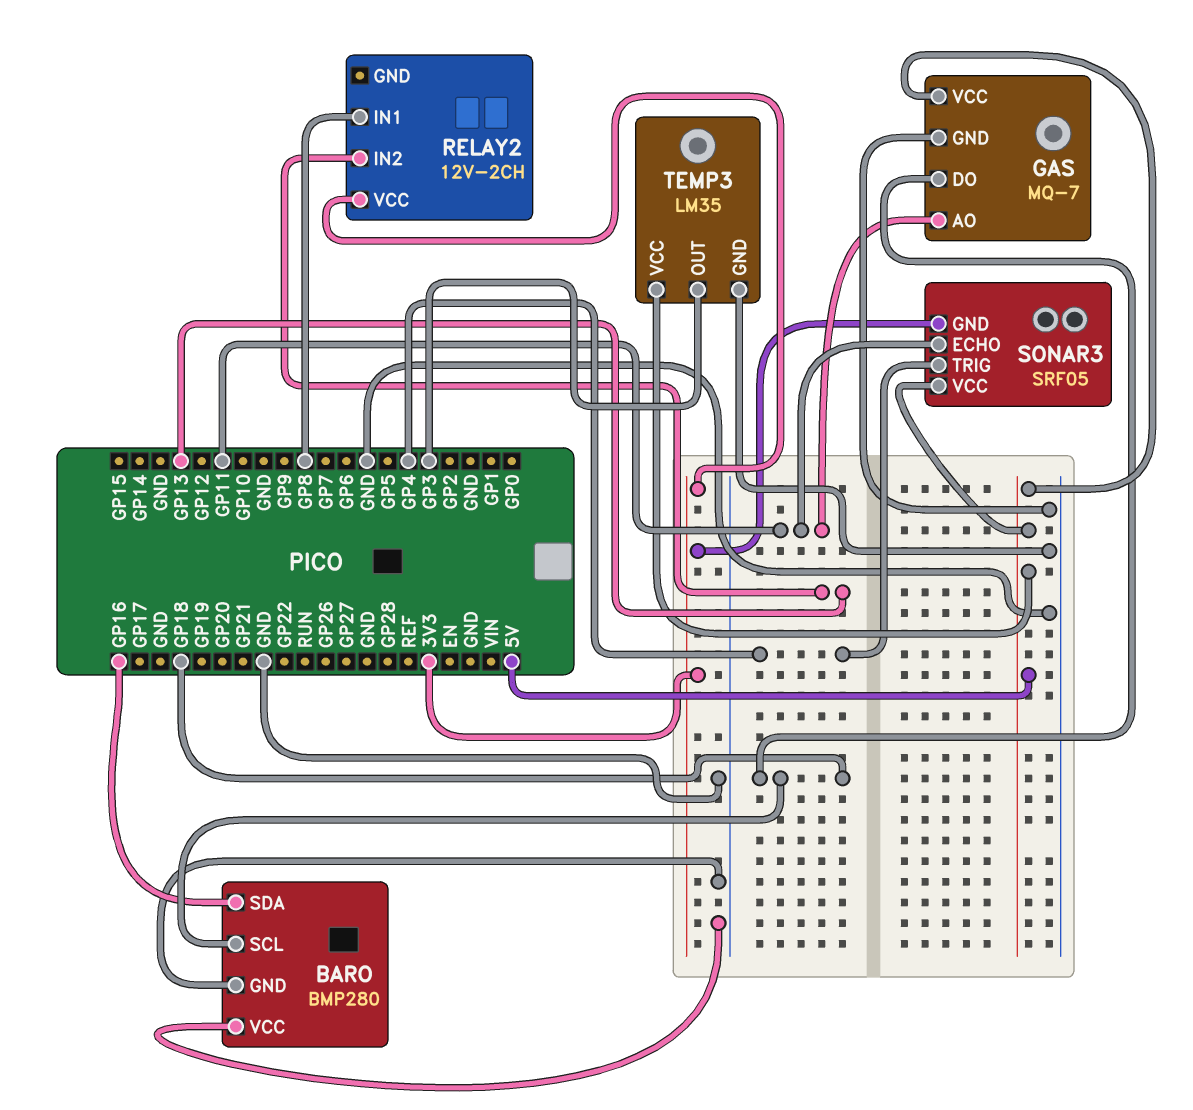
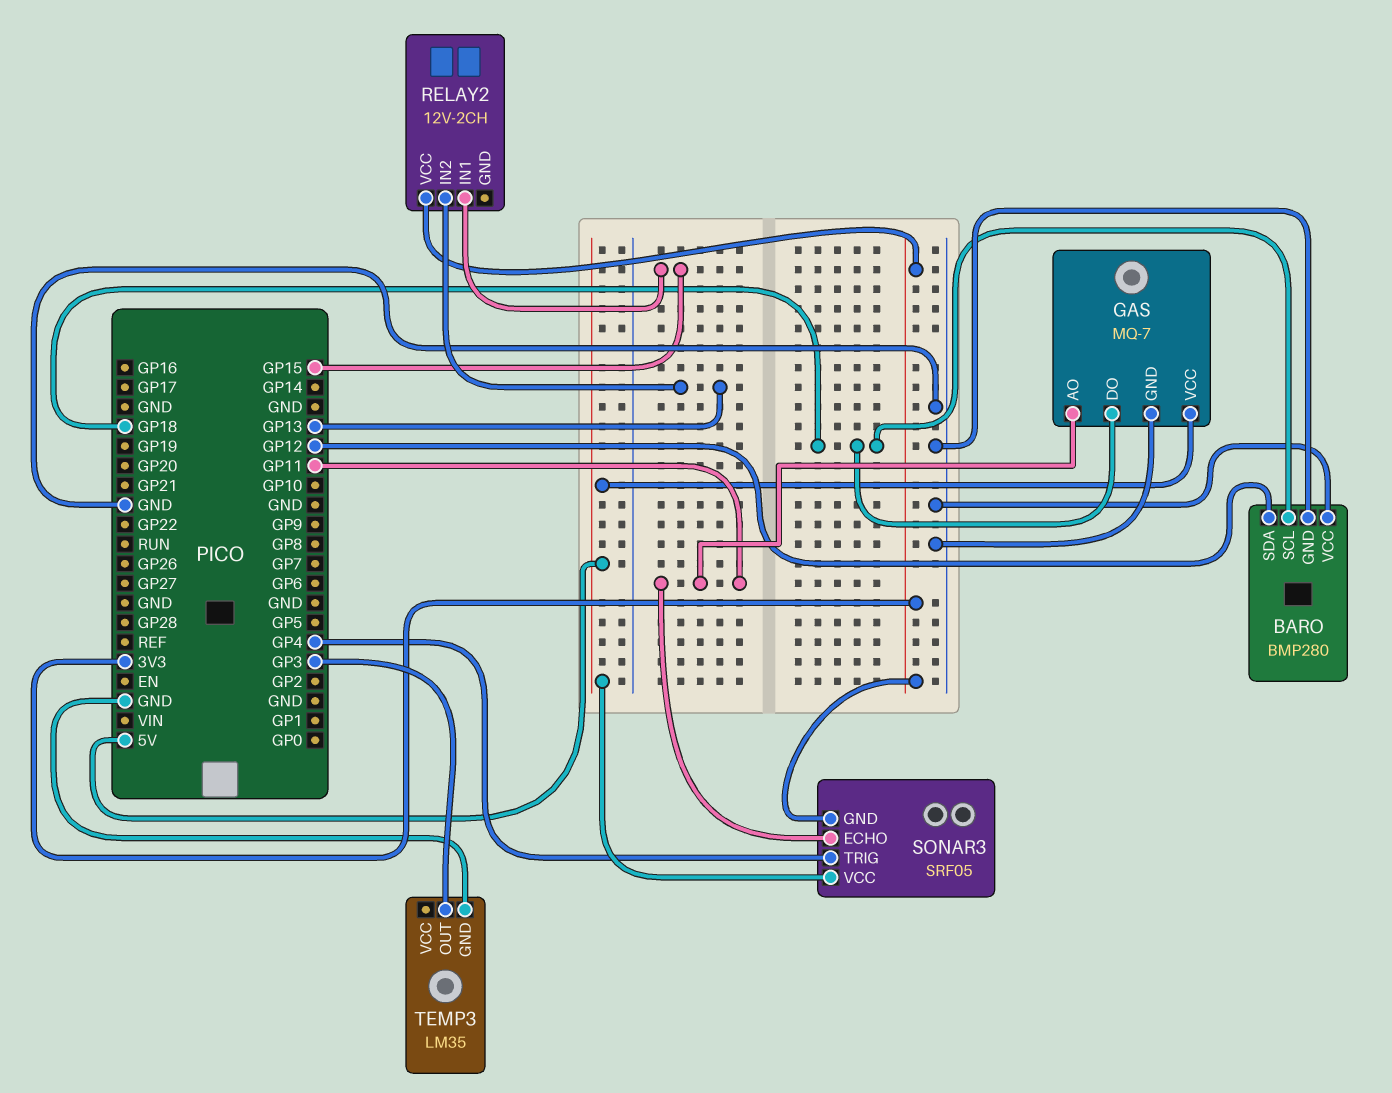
BARO pin SDA: GP16 -> GP12
RELAY2 pin IN1: GP8 -> GP15
TEMP3 pin VCC: 5V -> none

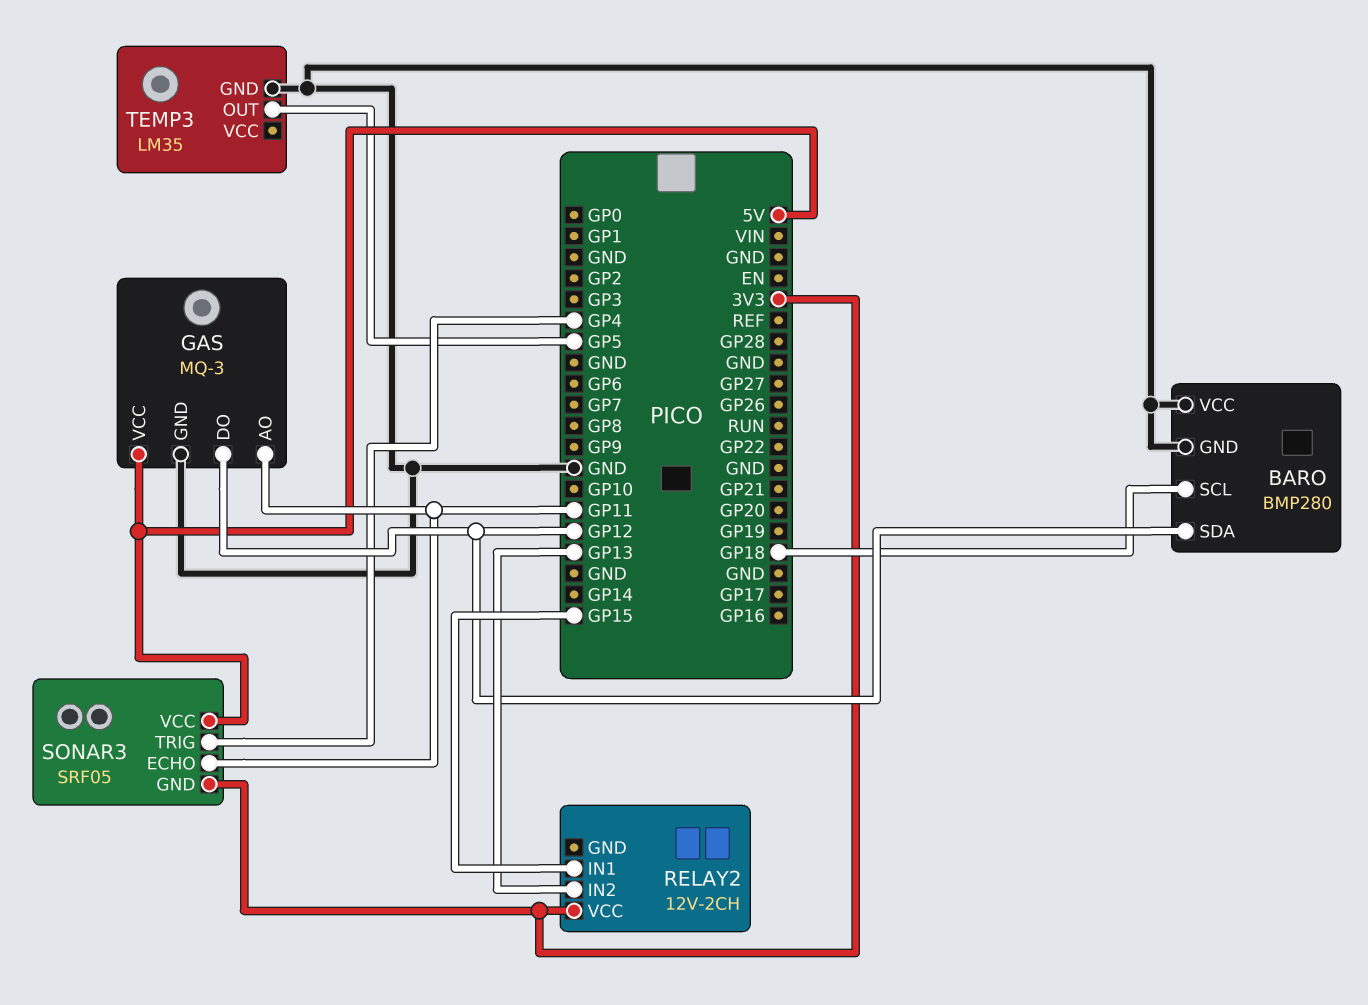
GAS: MQ-7 -> MQ-3
GAS pin DO: GP18 -> GP12
TEMP3 pin OUT: GP3 -> GP5

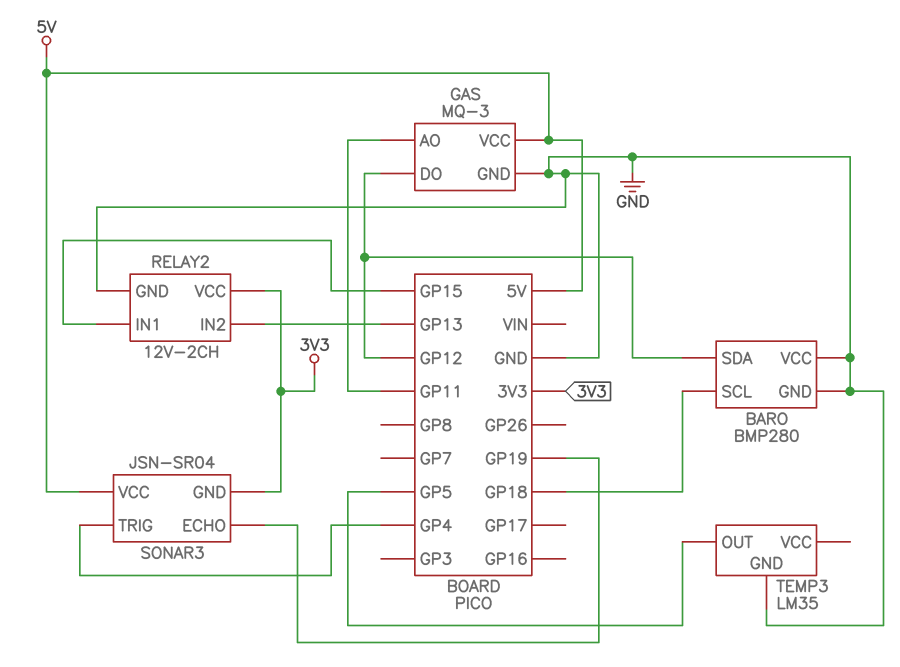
RELAY2 pin GND: none -> GND
SONAR3: SRF05 -> JSN-SR04
SONAR3 pin ECHO: GP11 -> GP19

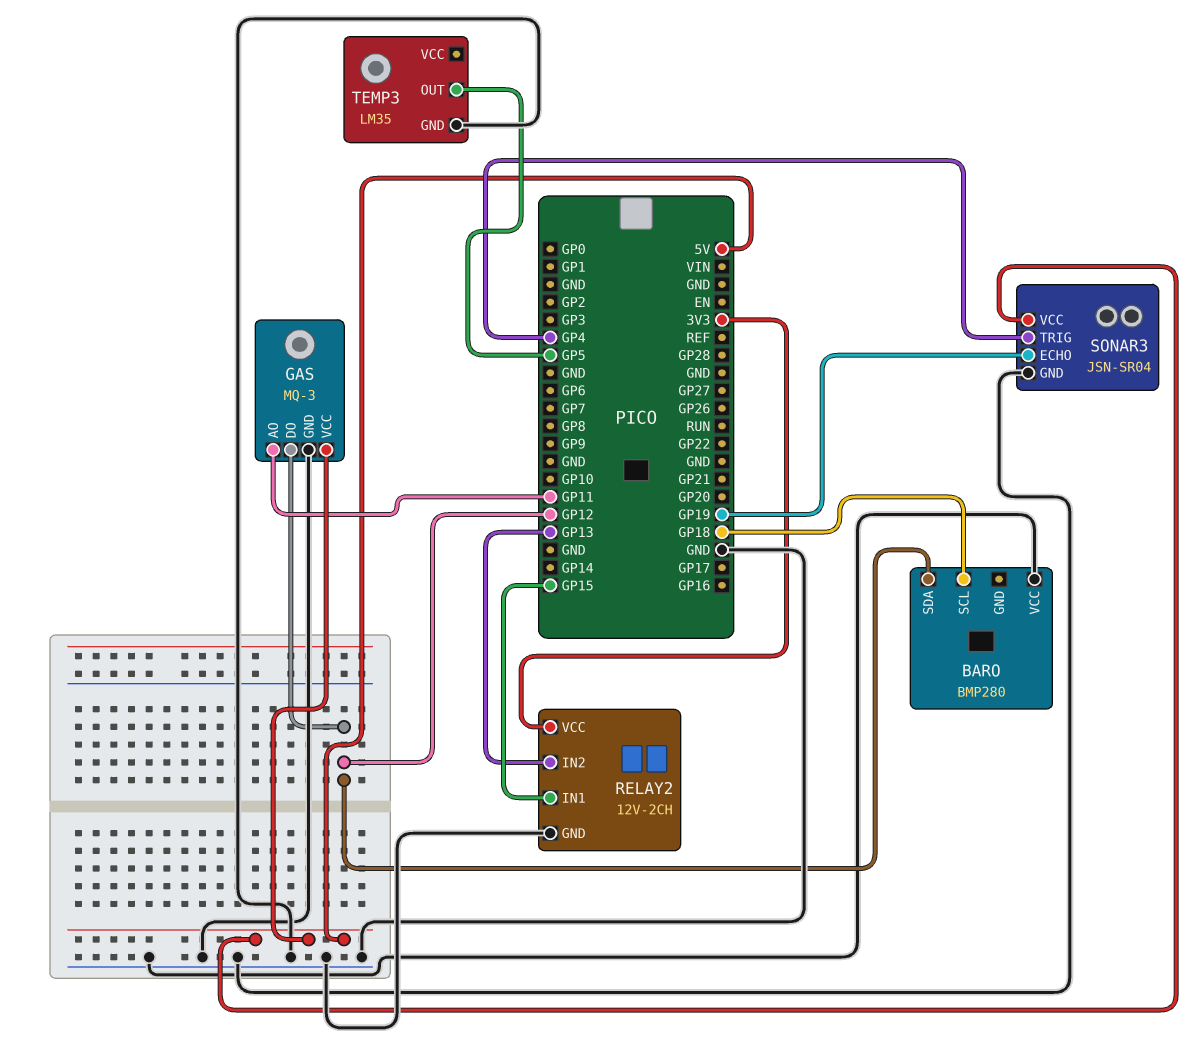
BARO pin GND: GND -> none
SONAR3 pin GND: 3V3 -> GND

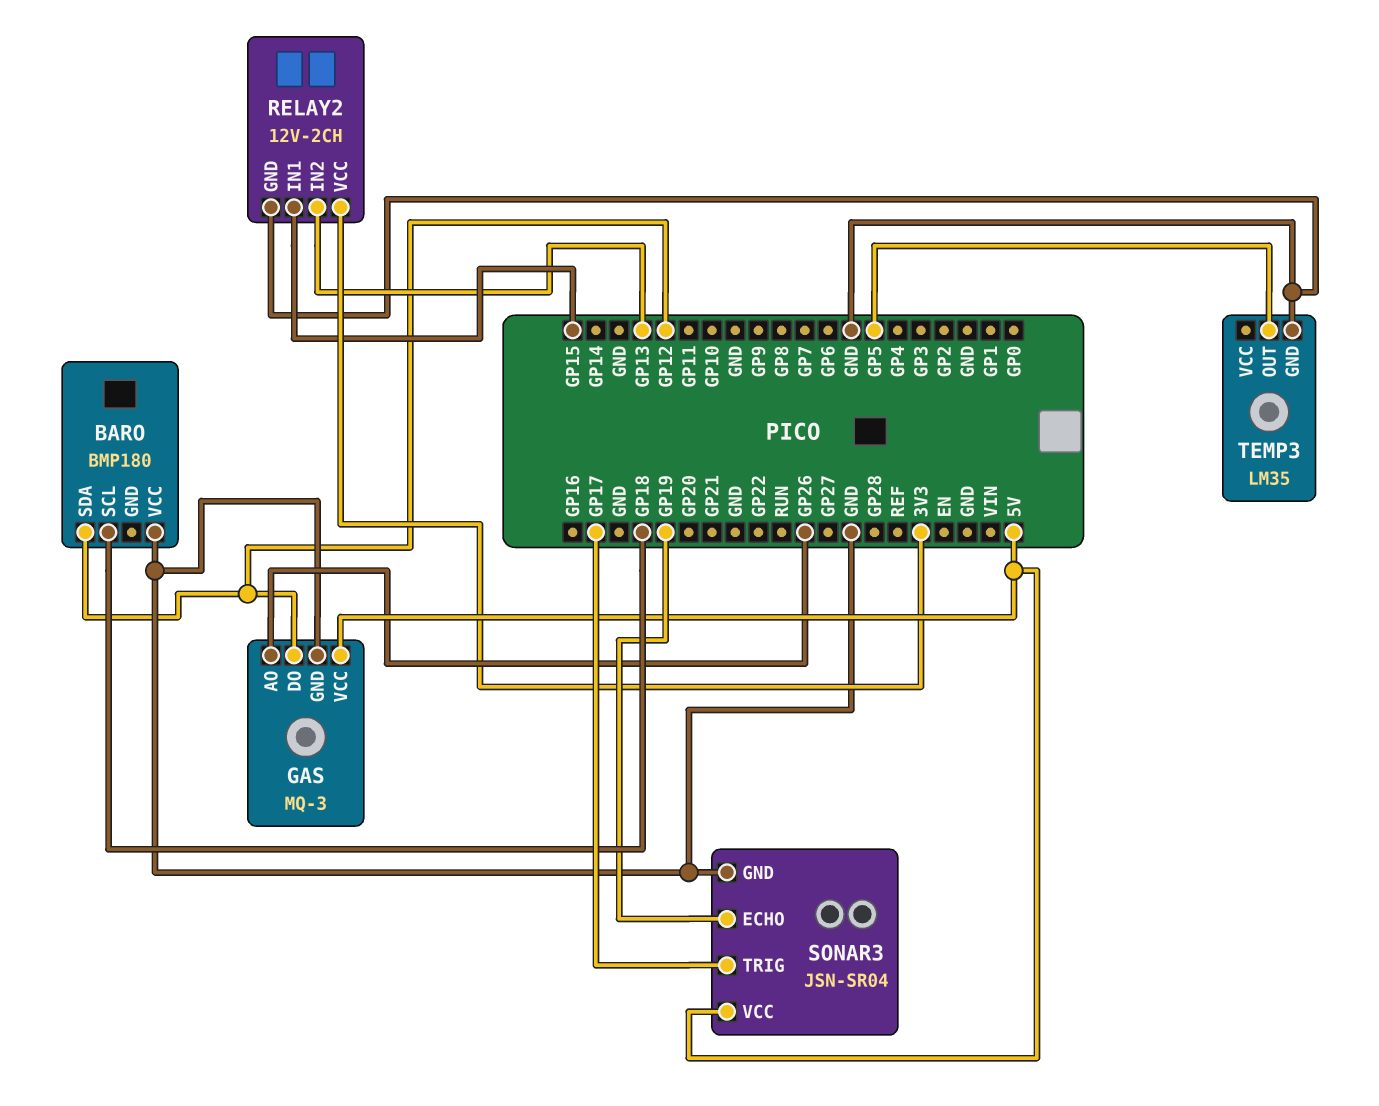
BARO: BMP280 -> BMP180
GAS pin AO: GP11 -> GP26
SONAR3 pin TRIG: GP4 -> GP17

